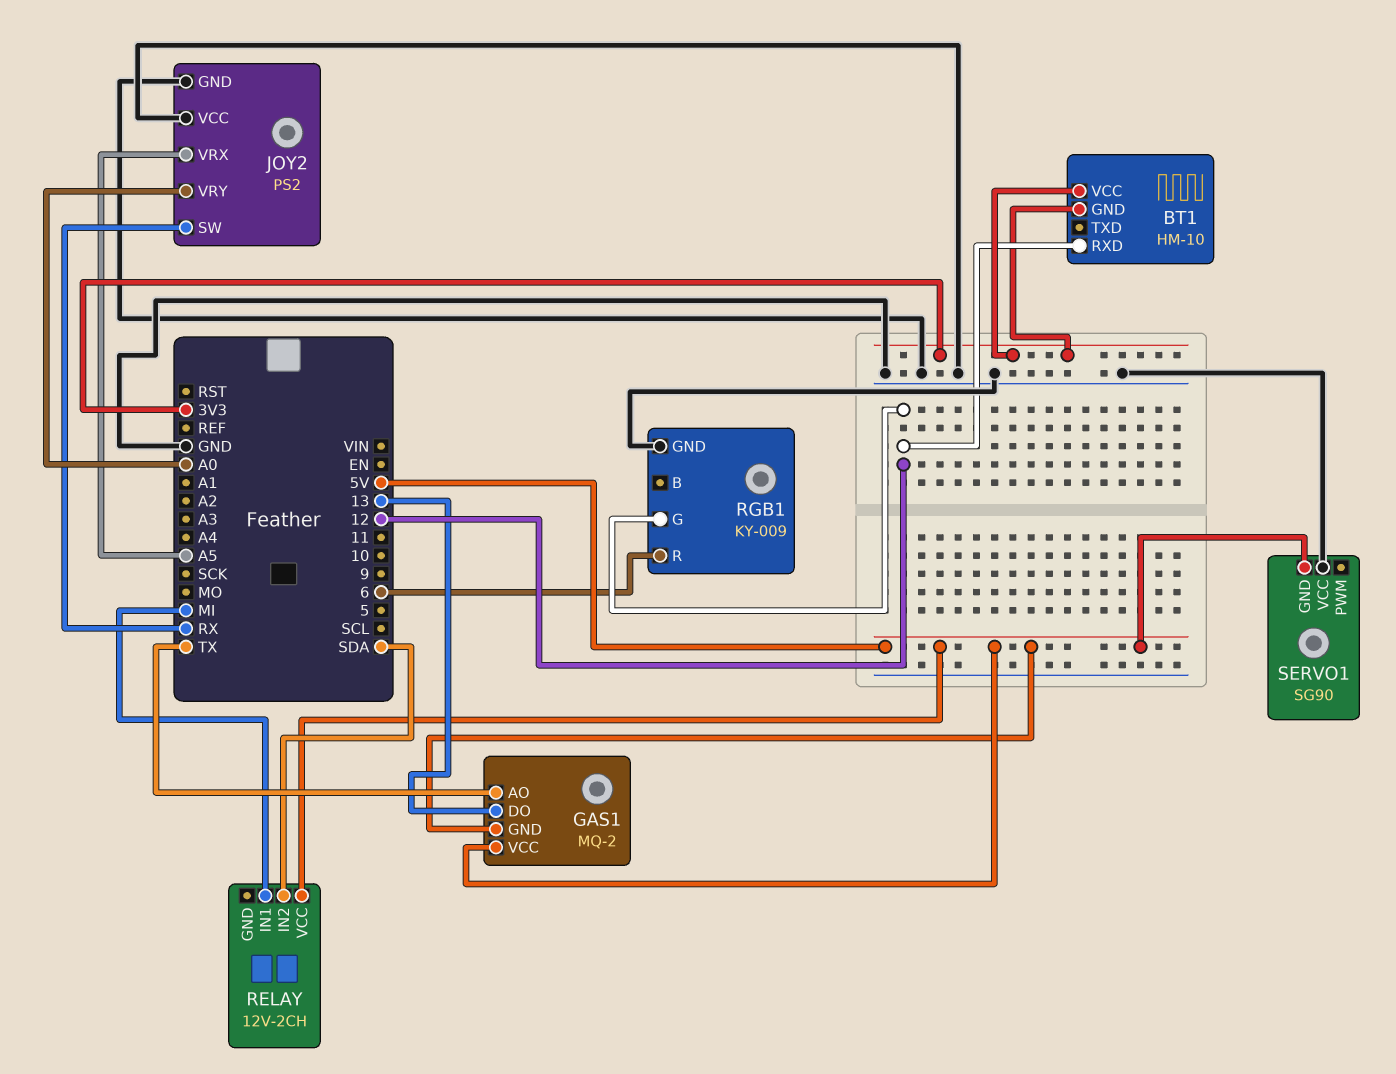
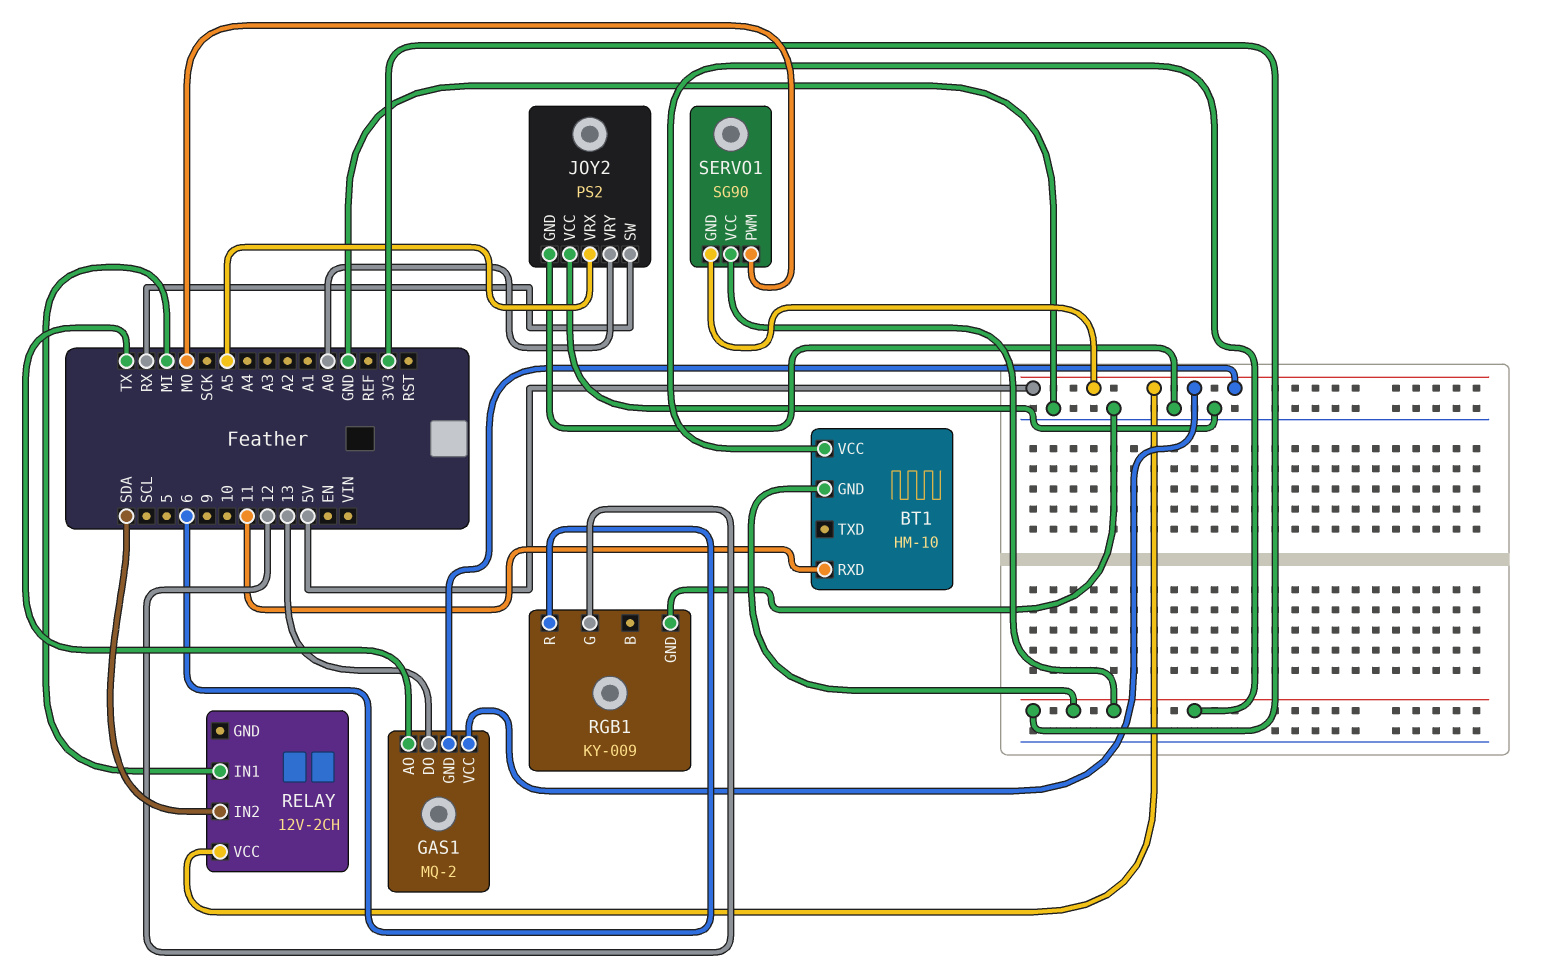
BT1 pin RXD: 12 -> 11
SERVO1 pin PWM: none -> MO
SERVO1 pin VCC: GND -> 3V3

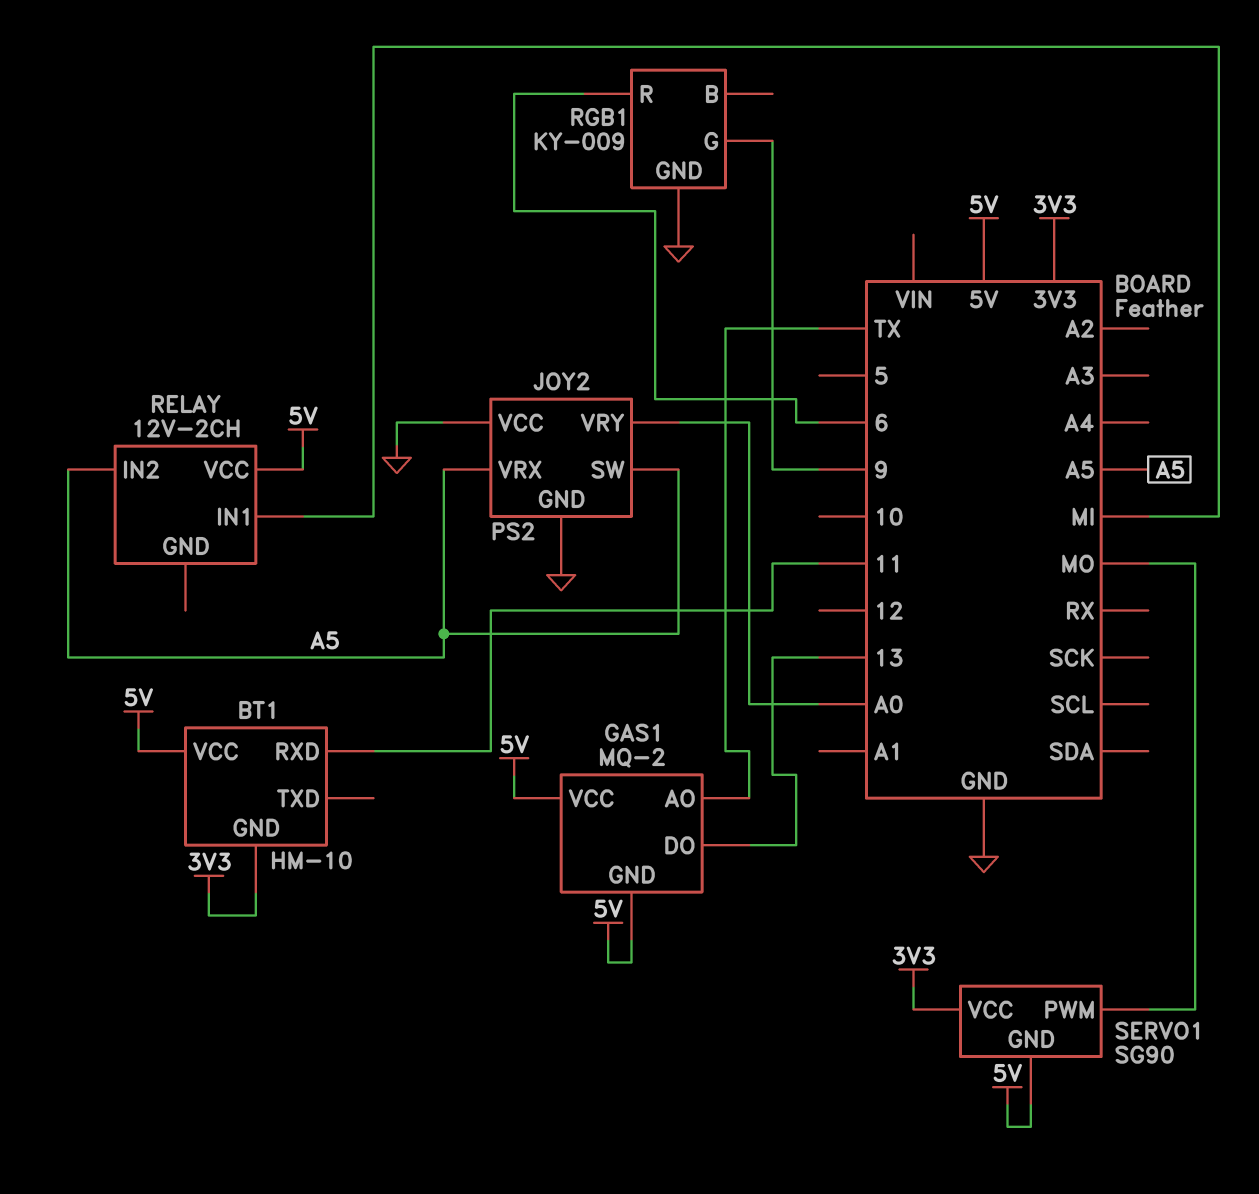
BT1 pin VCC: 3V3 -> 5V
JOY2 pin SW: RX -> A5
RELAY pin IN2: SDA -> A5
RGB1 pin G: 12 -> 9

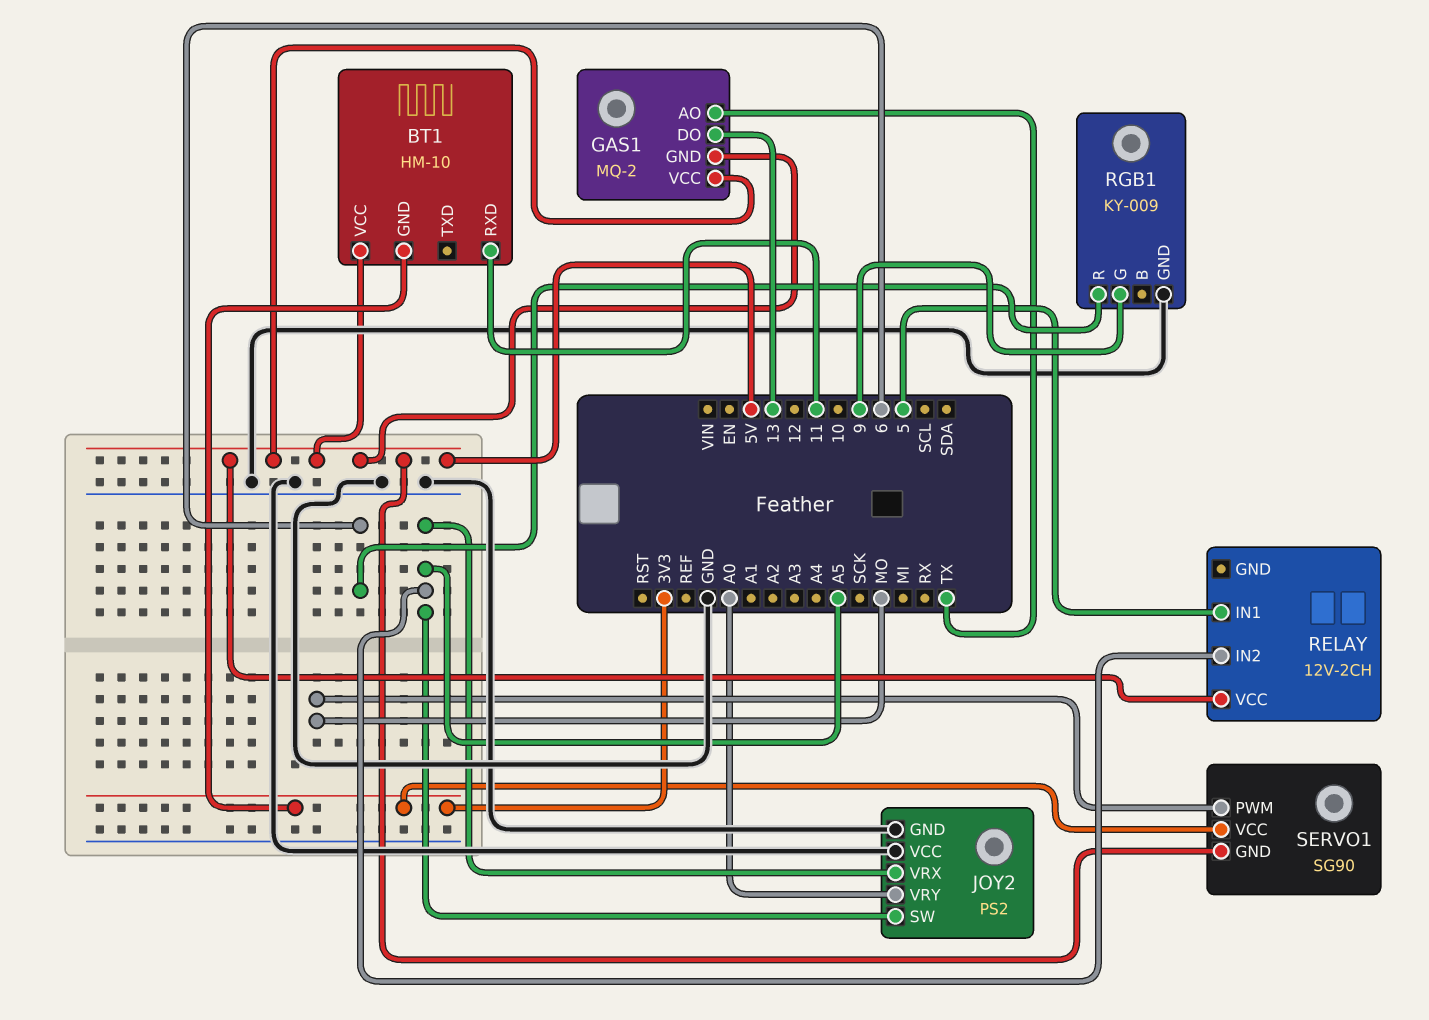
RELAY pin IN1: MI -> 5

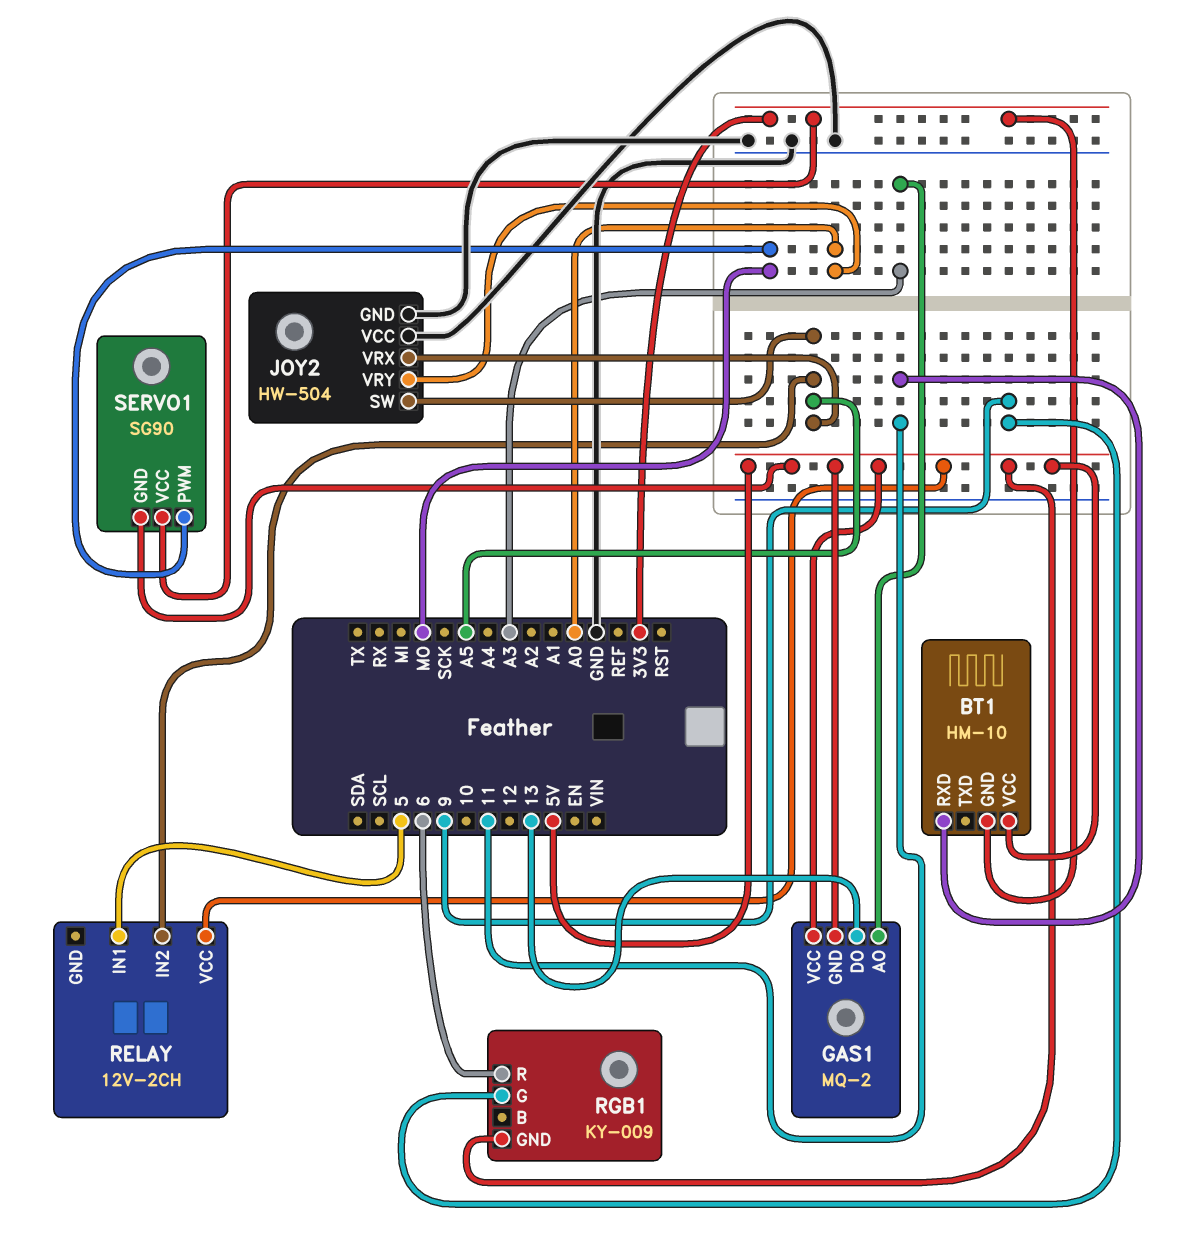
GAS1 pin AO: TX -> A3
JOY2: PS2 -> HW-504
RGB1 pin GND: GND -> 5V

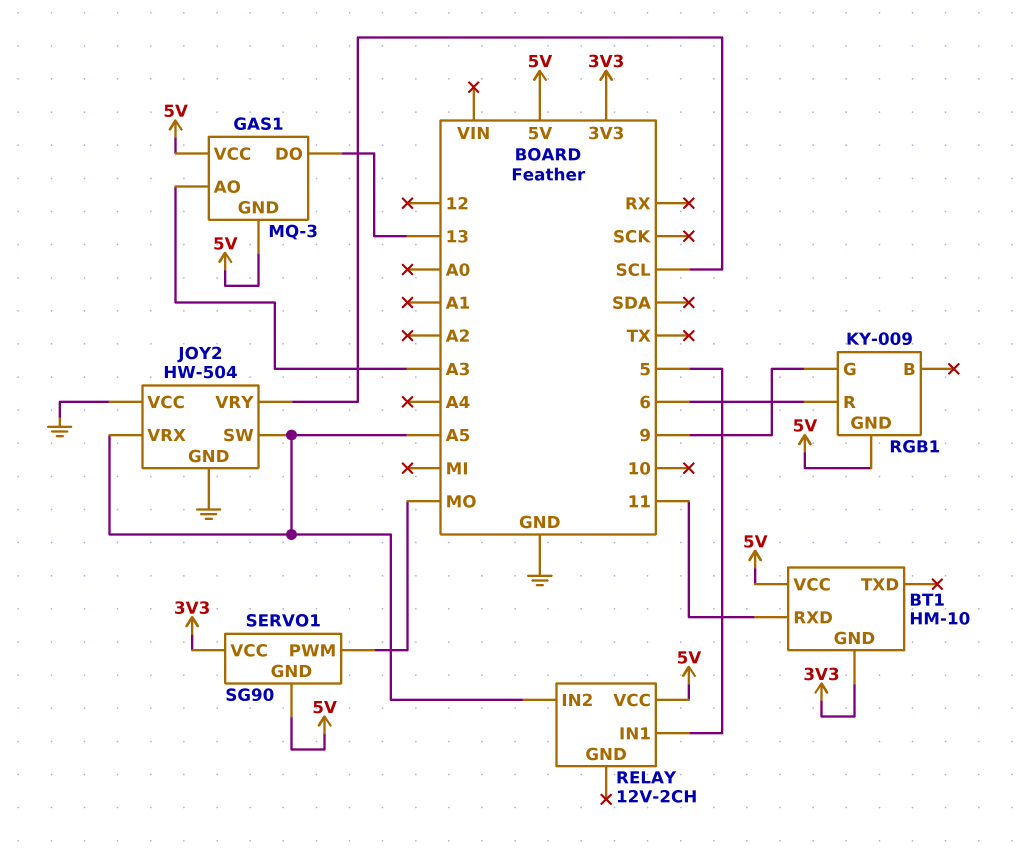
GAS1: MQ-2 -> MQ-3
JOY2 pin VRY: A0 -> SCL

